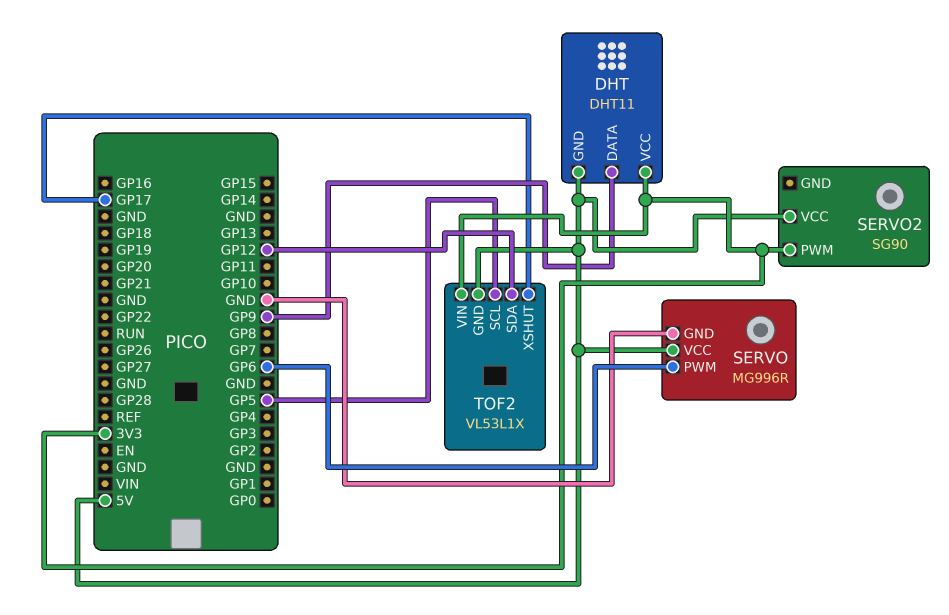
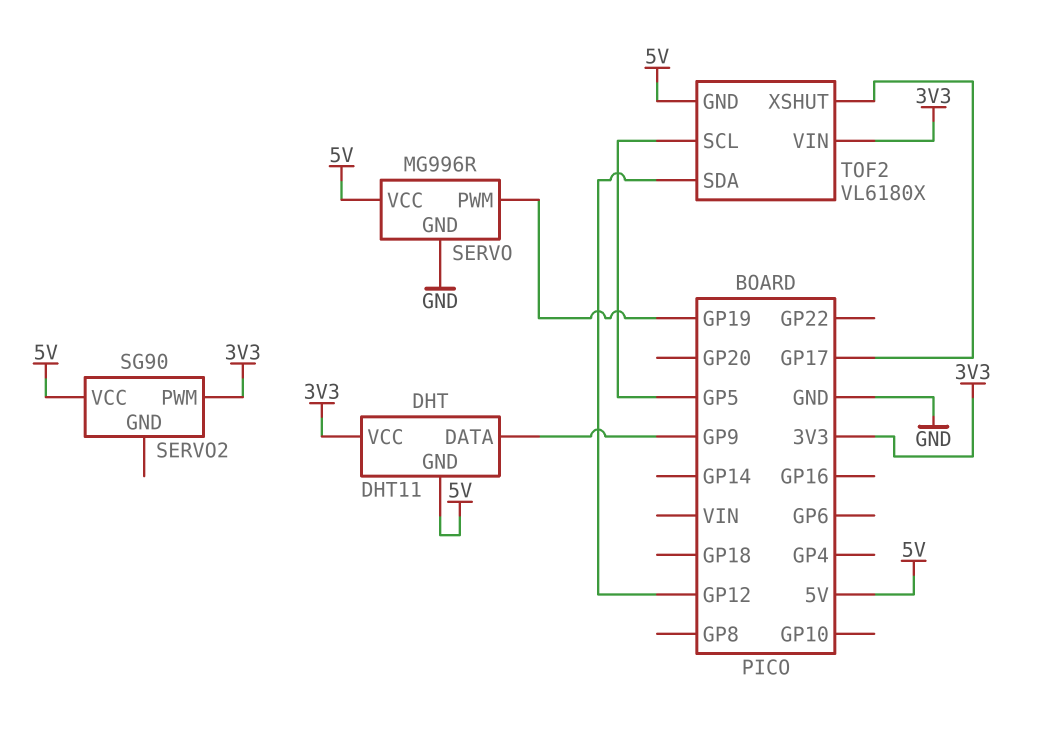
SERVO pin PWM: GP6 -> GP19
TOF2: VL53L1X -> VL6180X

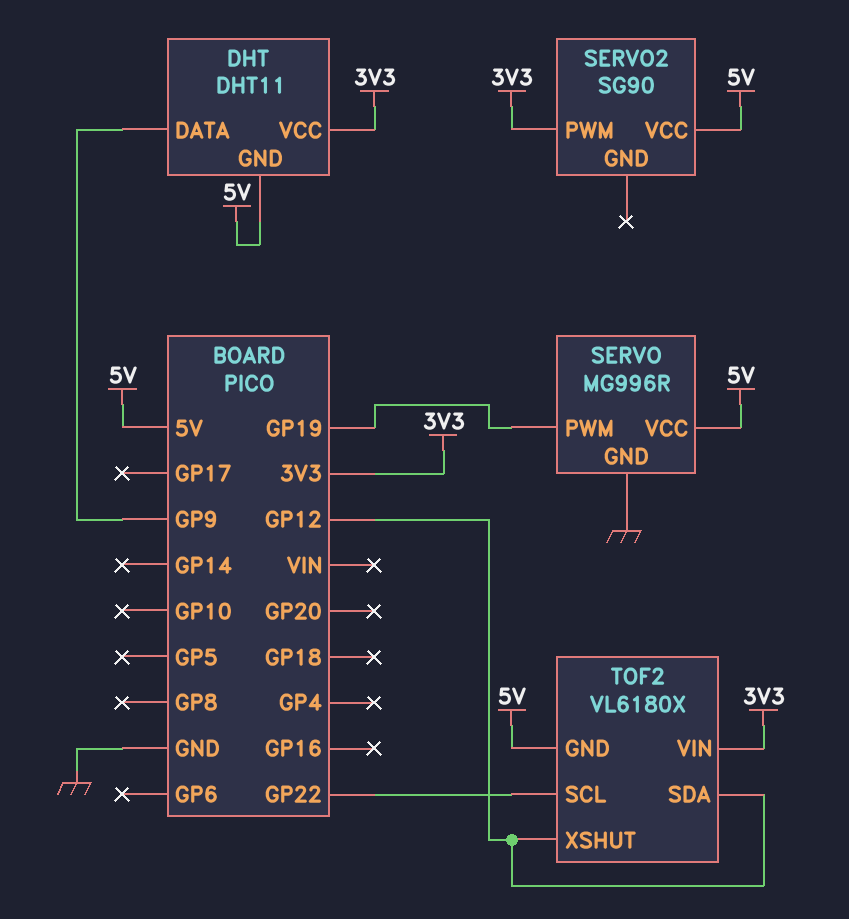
TOF2 pin SCL: GP5 -> GP22
TOF2 pin XSHUT: GP17 -> GP12

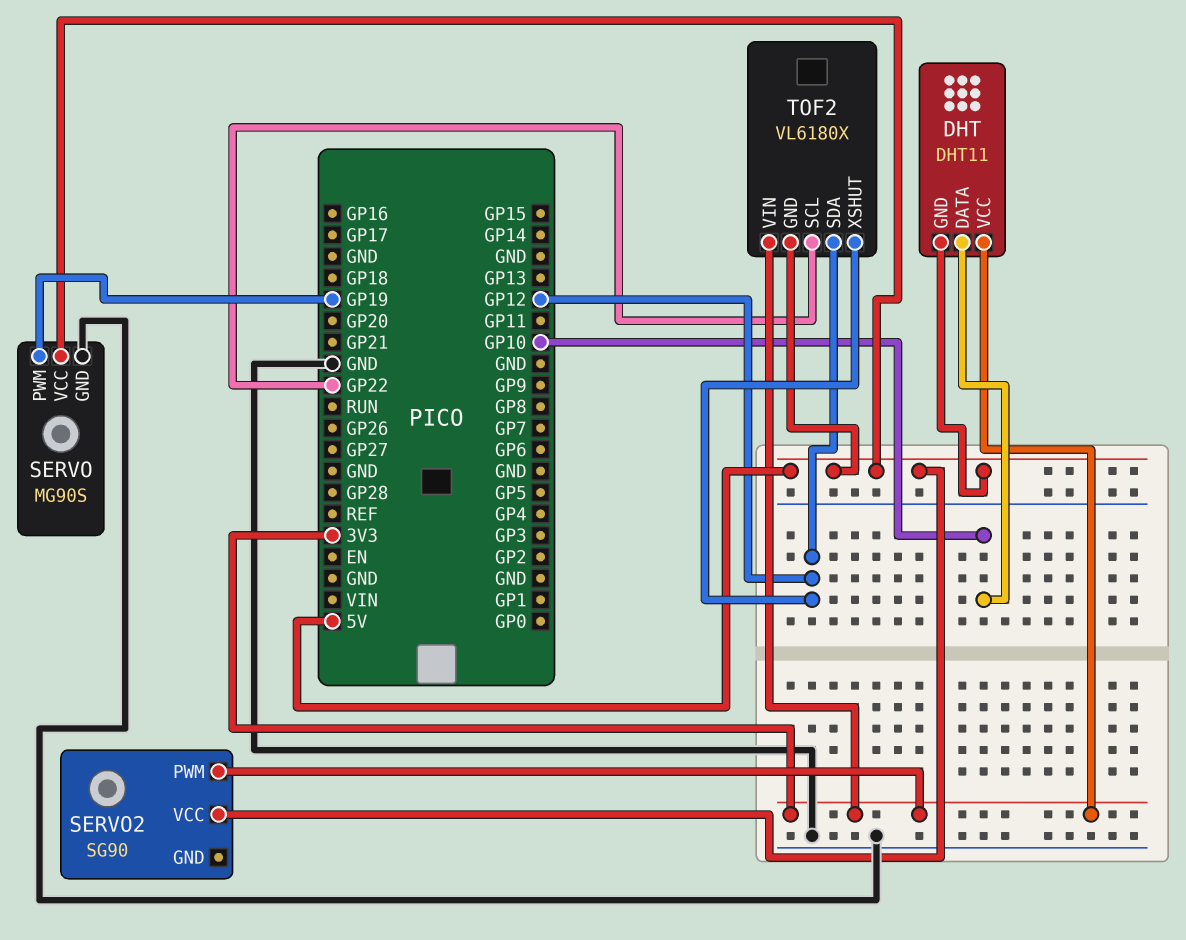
DHT pin DATA: GP9 -> GP10
SERVO: MG996R -> MG90S

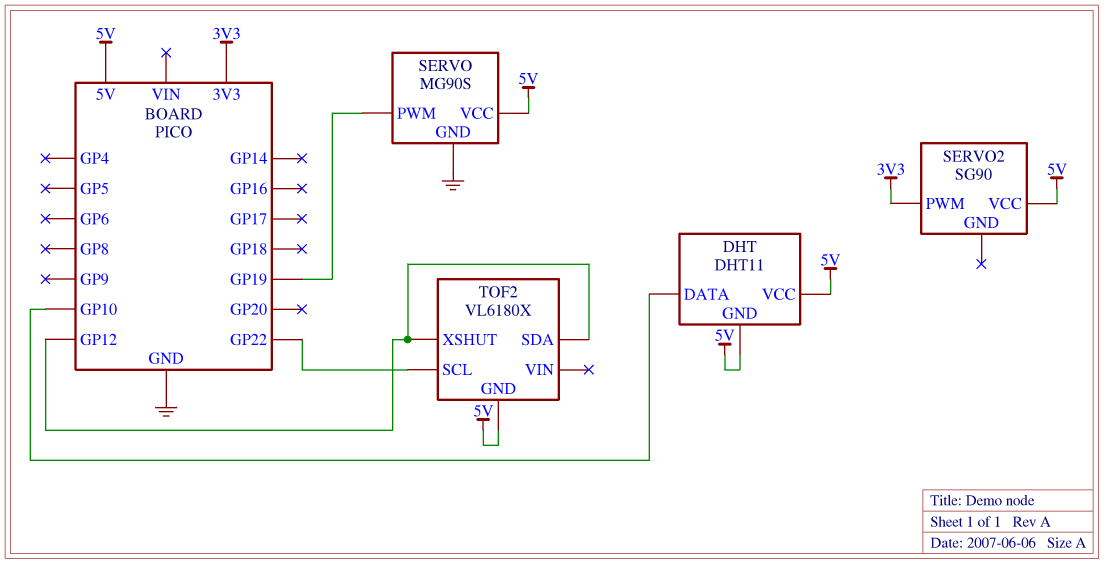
DHT pin VCC: 3V3 -> 5V
TOF2 pin VIN: 3V3 -> none

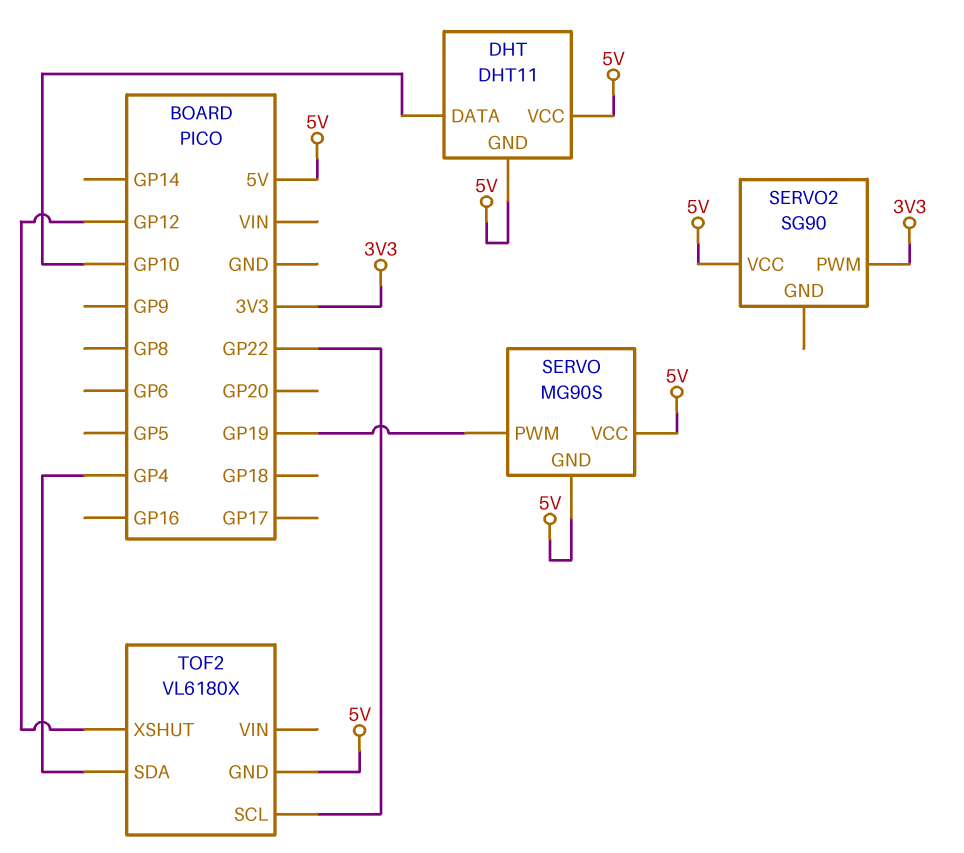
SERVO pin GND: GND -> 5V
TOF2 pin SDA: GP12 -> GP4

